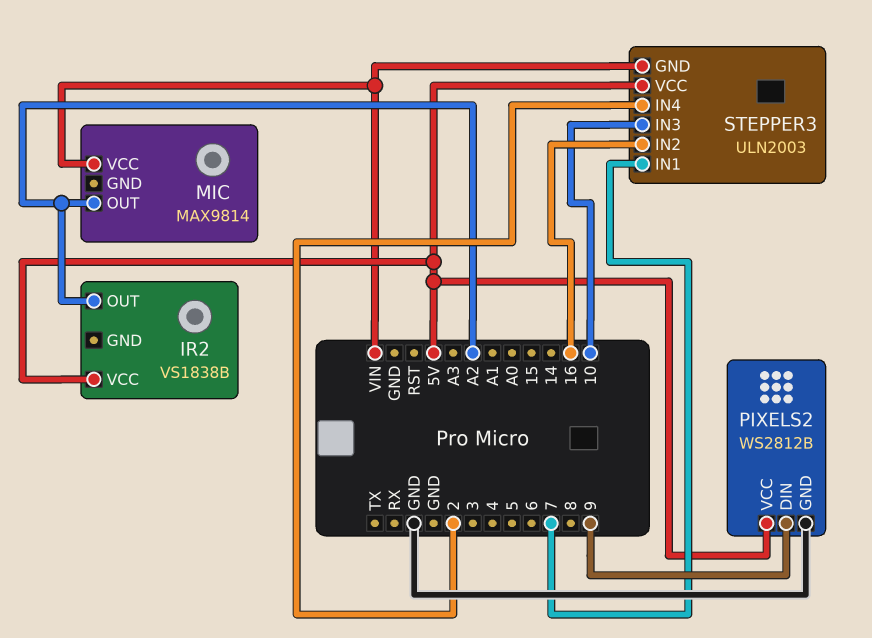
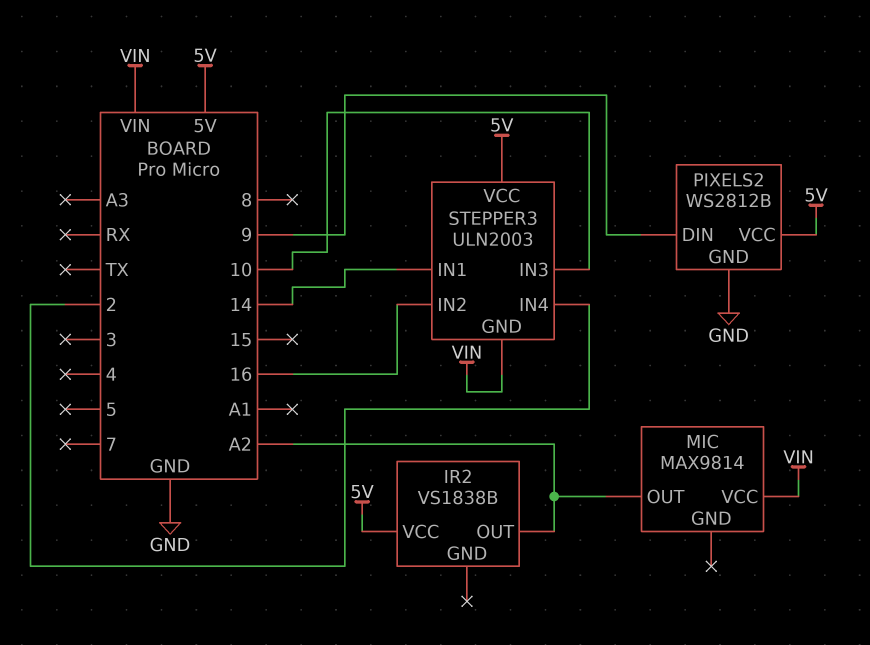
STEPPER3 pin IN1: 7 -> 14

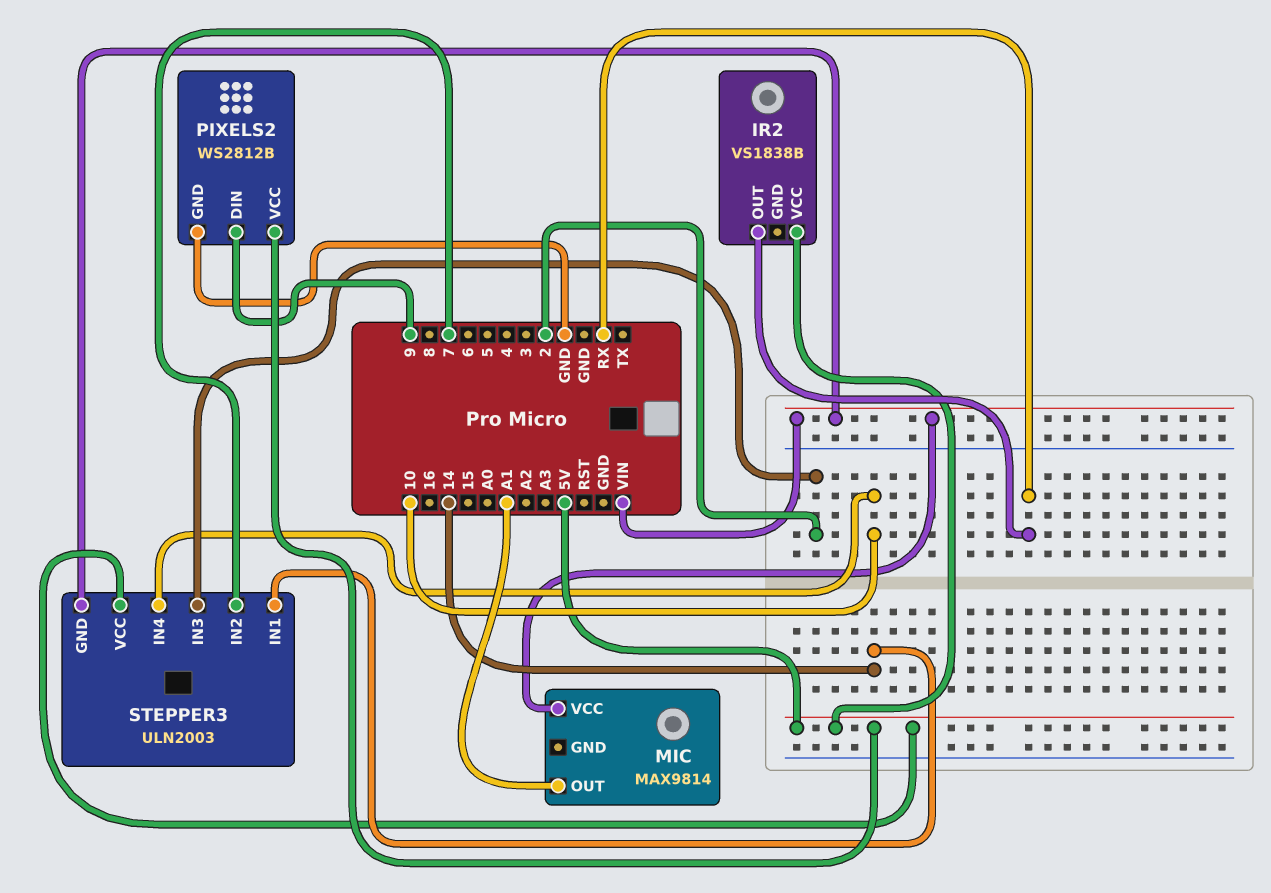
IR2 pin OUT: A2 -> RX
MIC pin OUT: A2 -> A1
STEPPER3 pin IN2: 16 -> 7
STEPPER3 pin IN3: 10 -> 2
STEPPER3 pin IN4: 2 -> 10

